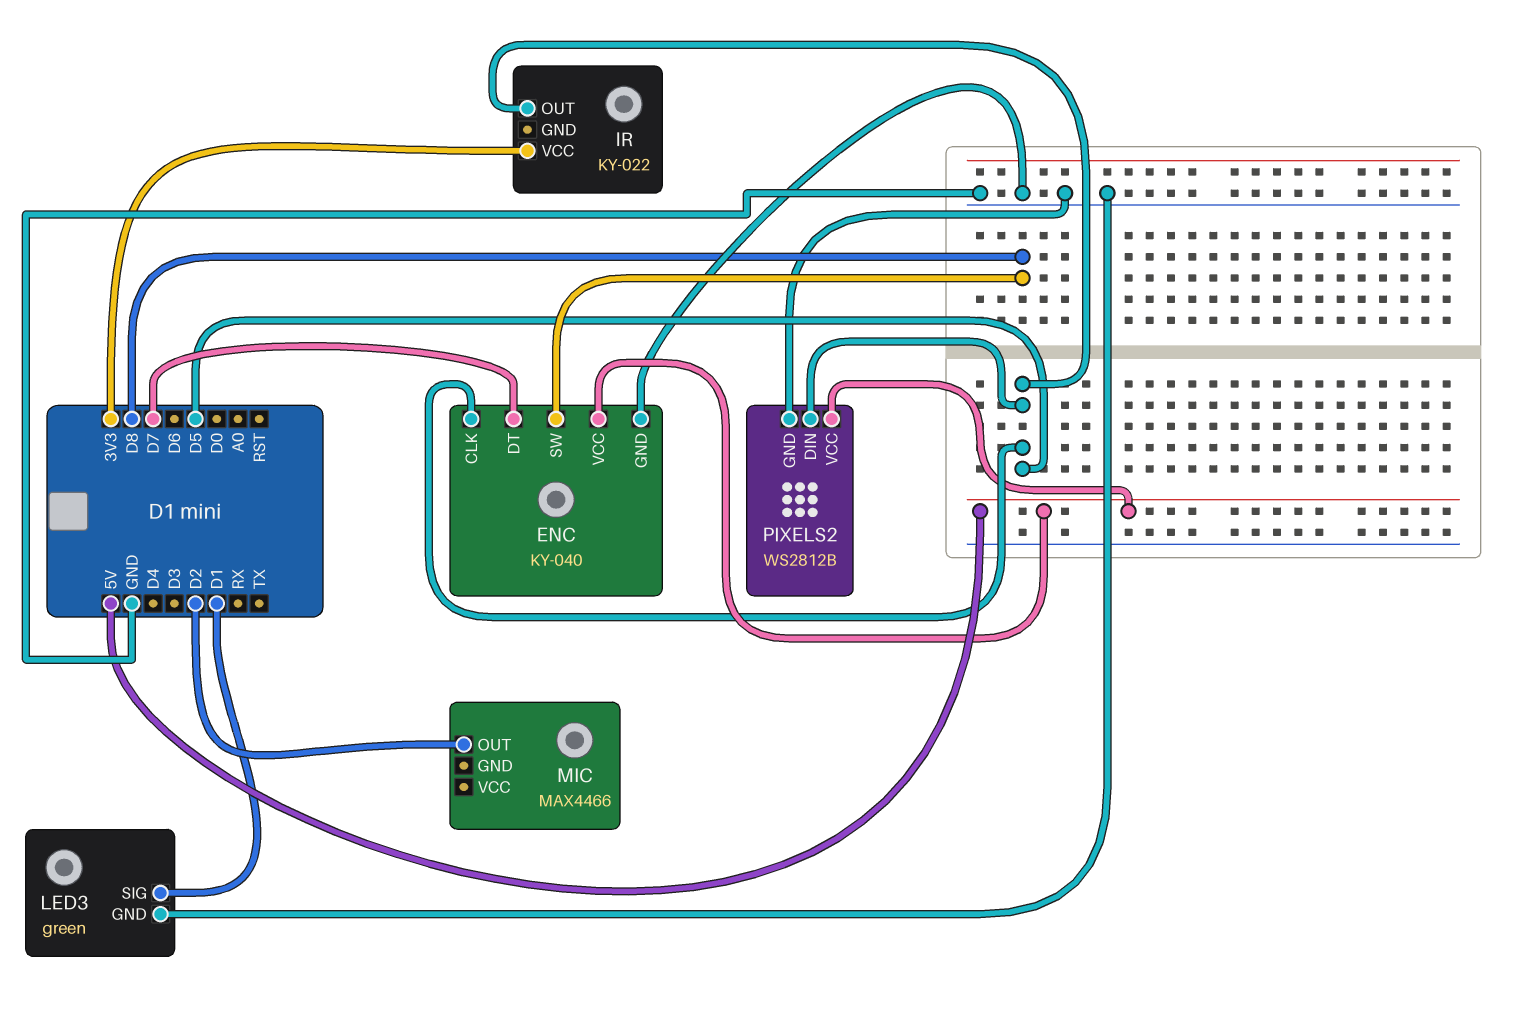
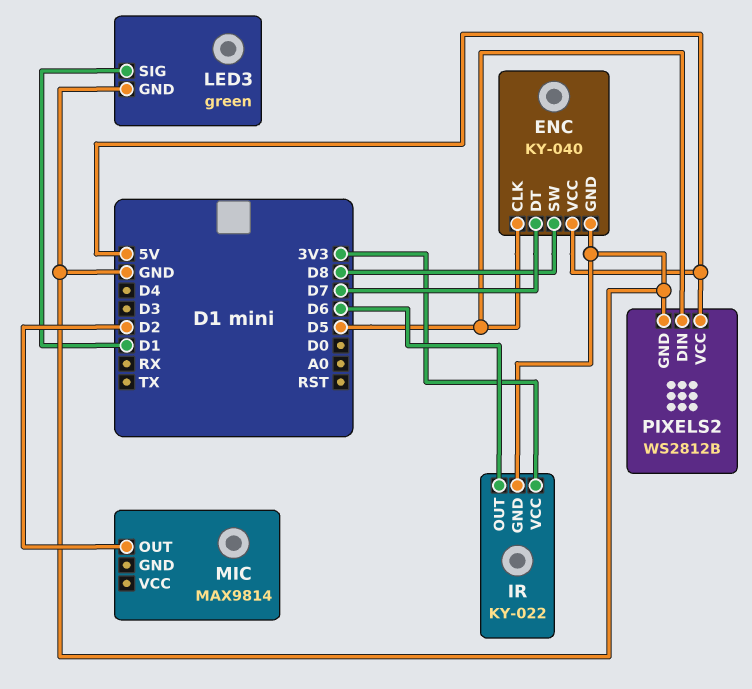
IR pin GND: none -> GND
IR pin OUT: D5 -> D6
MIC: MAX4466 -> MAX9814

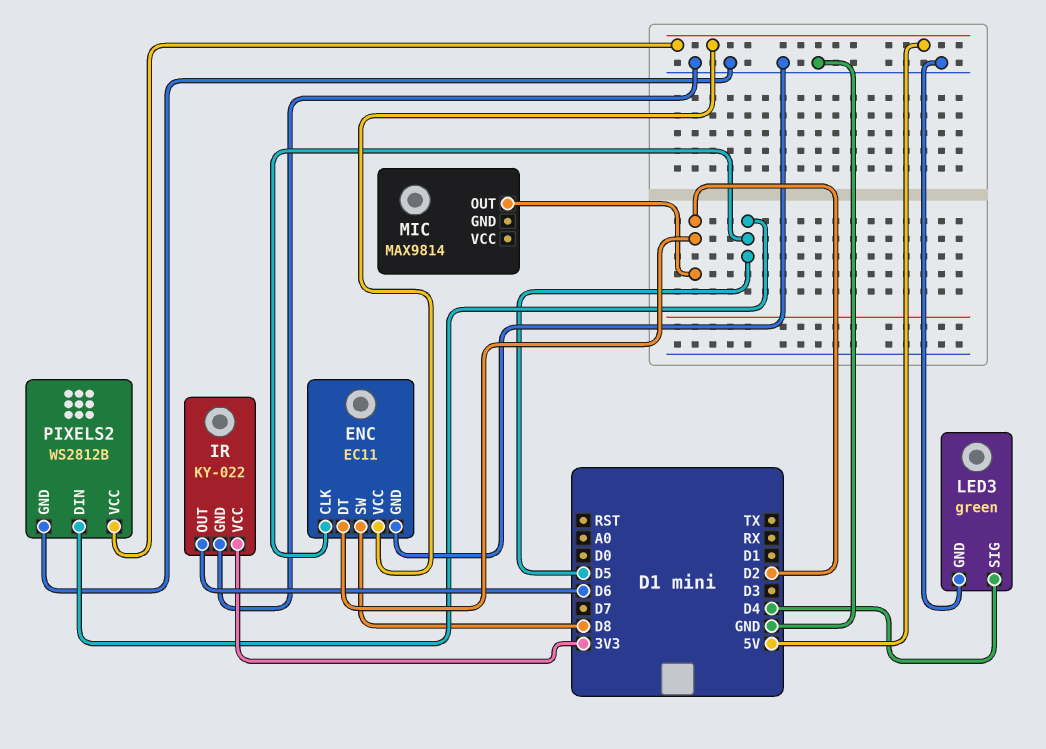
ENC: KY-040 -> EC11
ENC pin DT: D7 -> D2
LED3 pin SIG: D1 -> D4

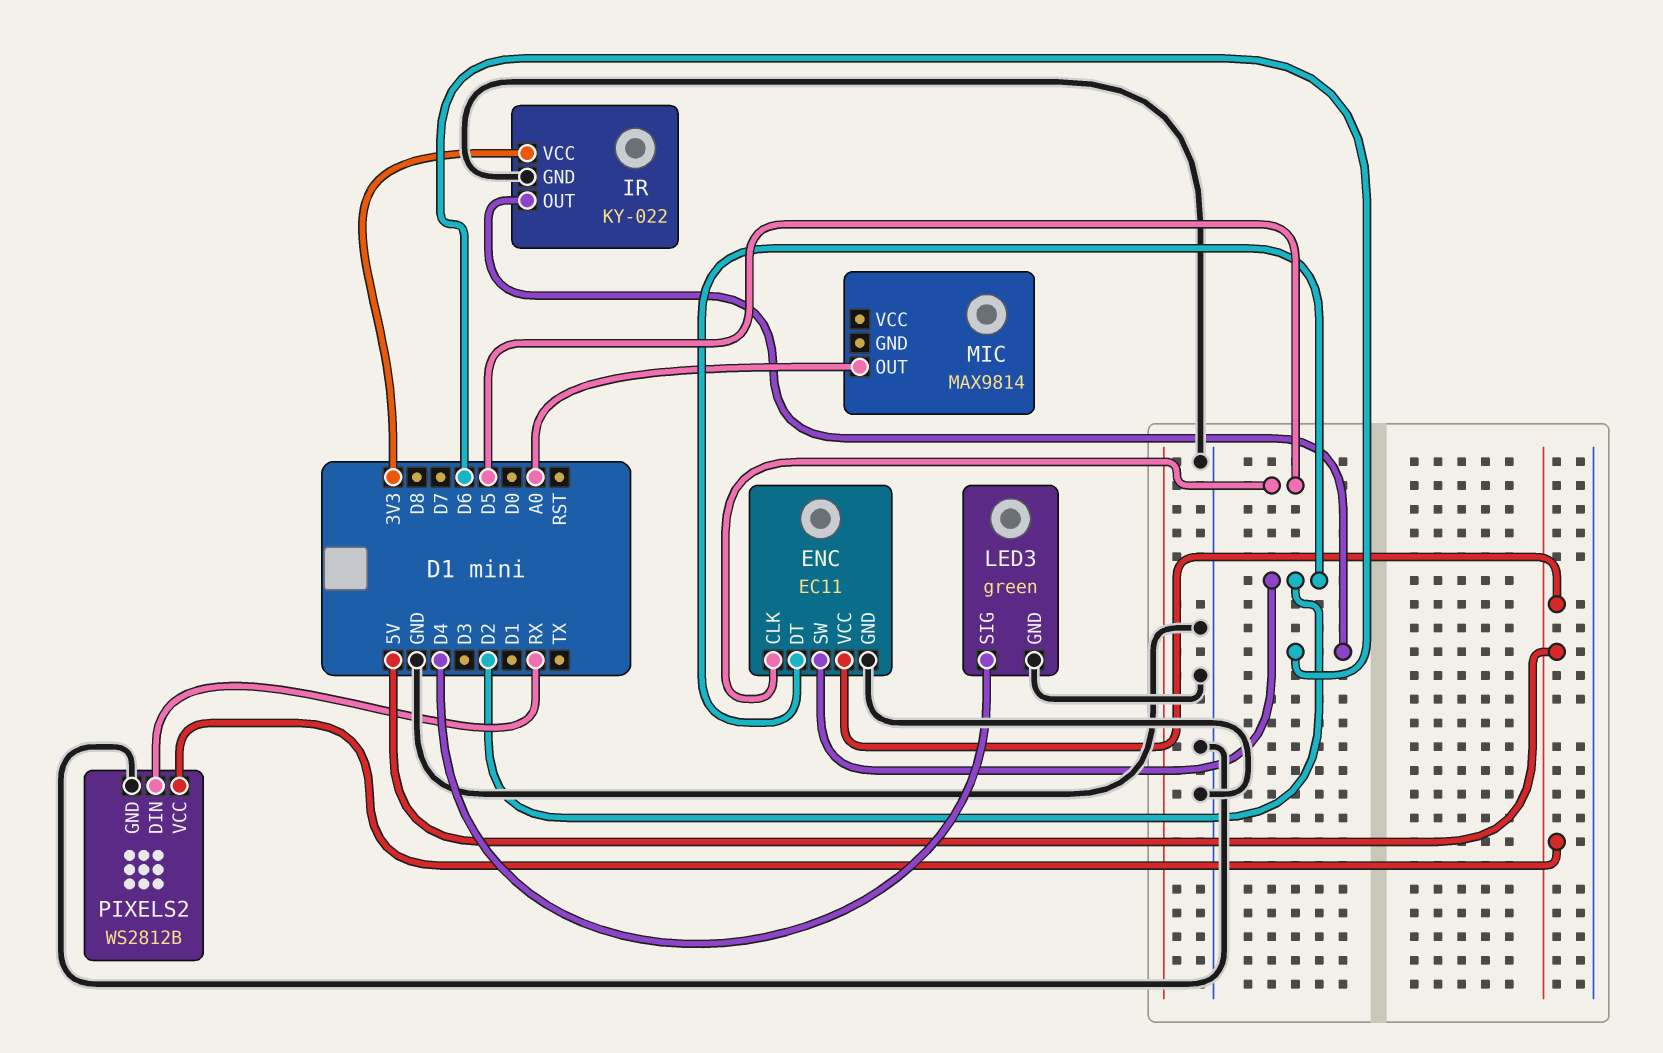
ENC pin SW: D8 -> D2
MIC pin OUT: D2 -> A0
PIXELS2 pin DIN: D5 -> RX

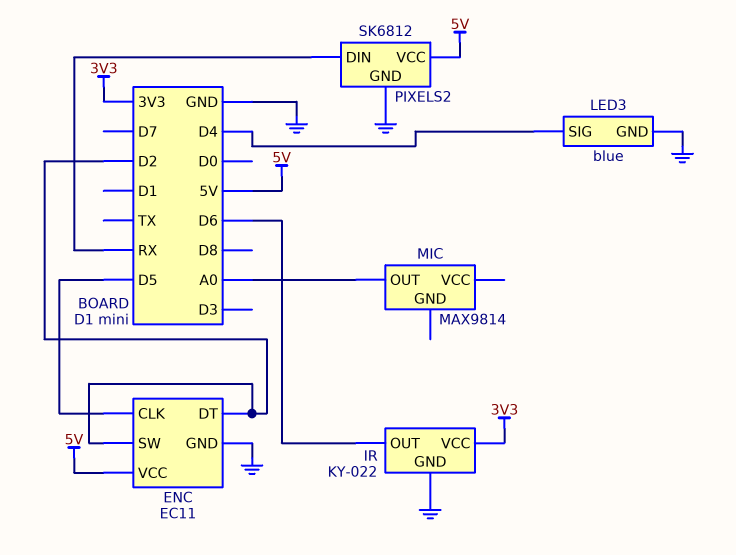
LED3: green -> blue
PIXELS2: WS2812B -> SK6812

